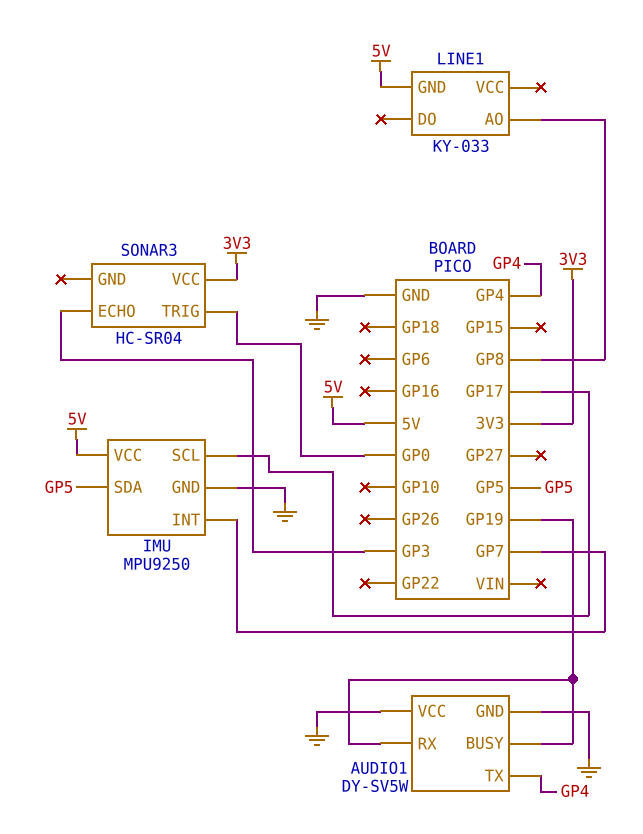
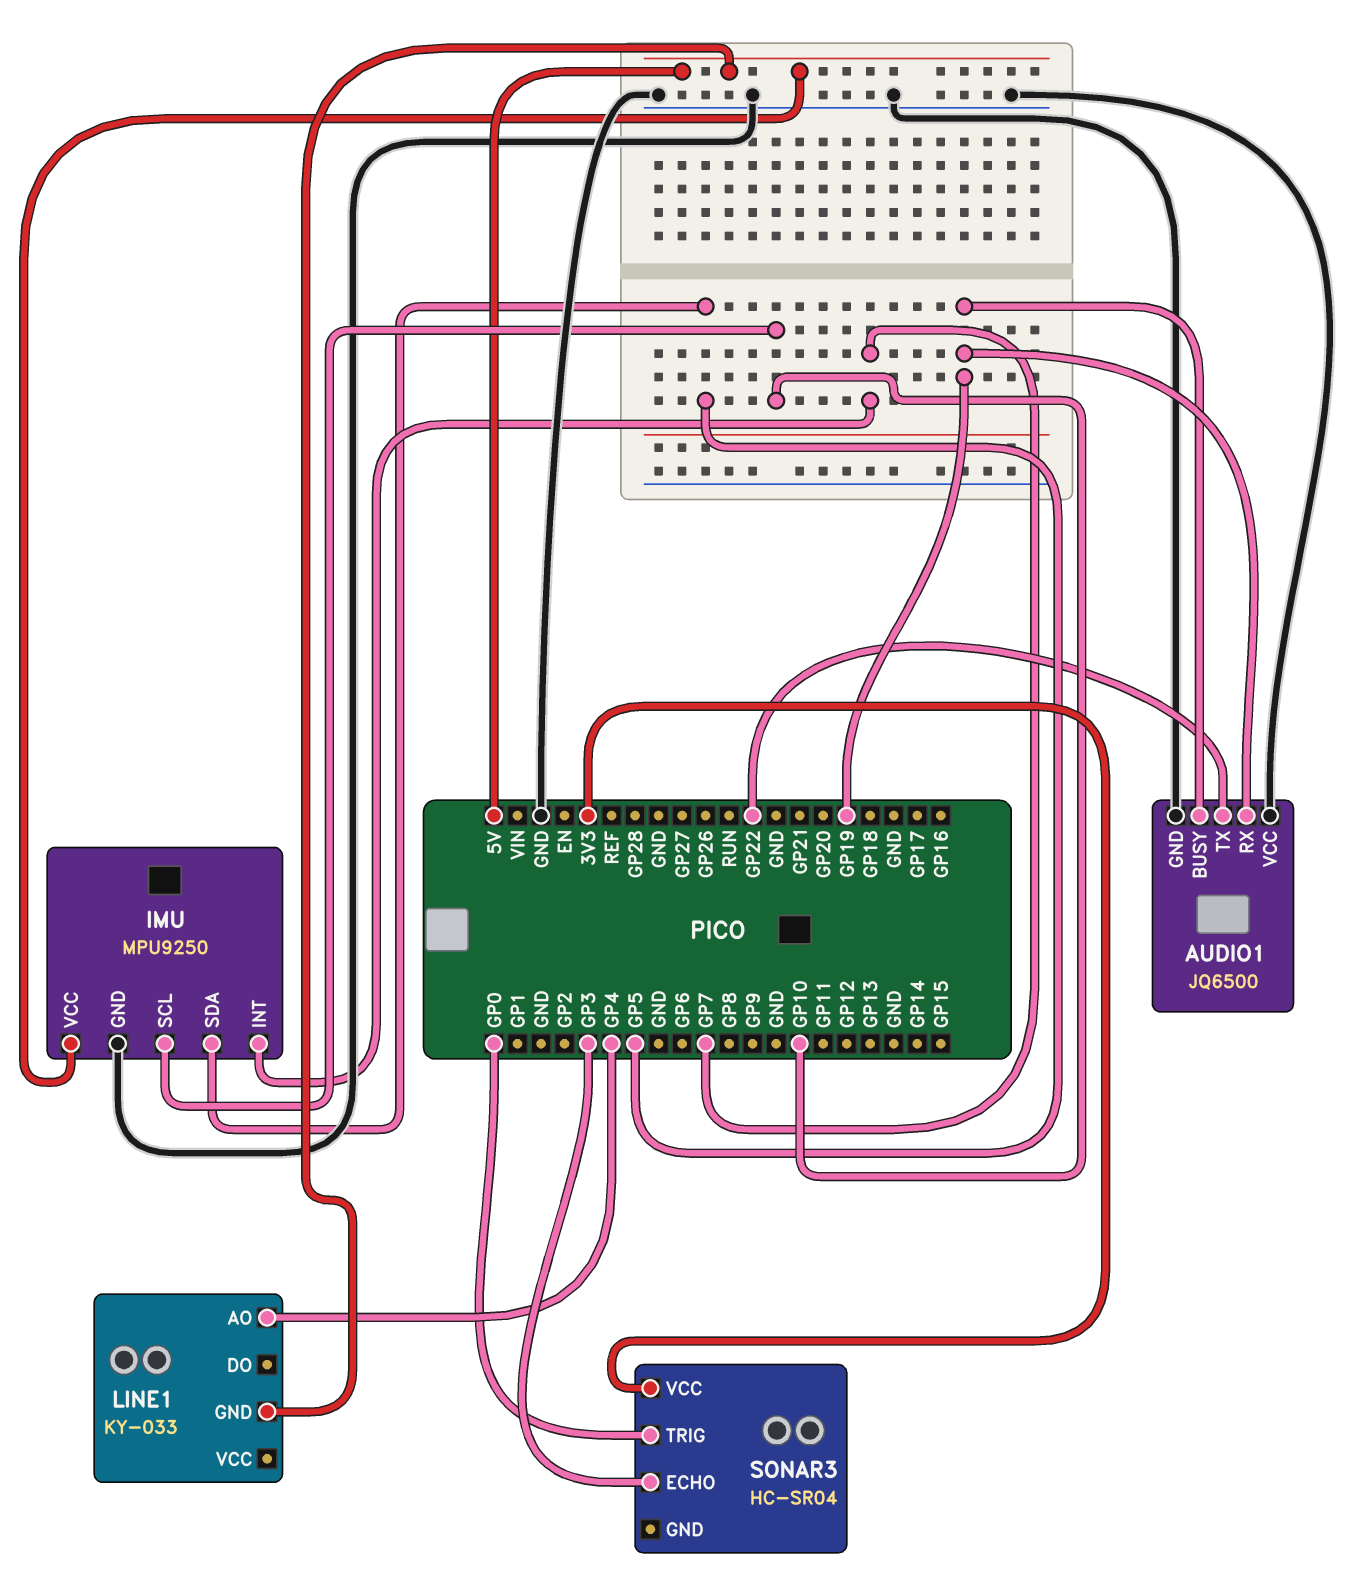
AUDIO1: DY-SV5W -> JQ6500
AUDIO1 pin TX: GP4 -> GP22
IMU pin SCL: GP17 -> GP10
LINE1 pin AO: GP8 -> GP4

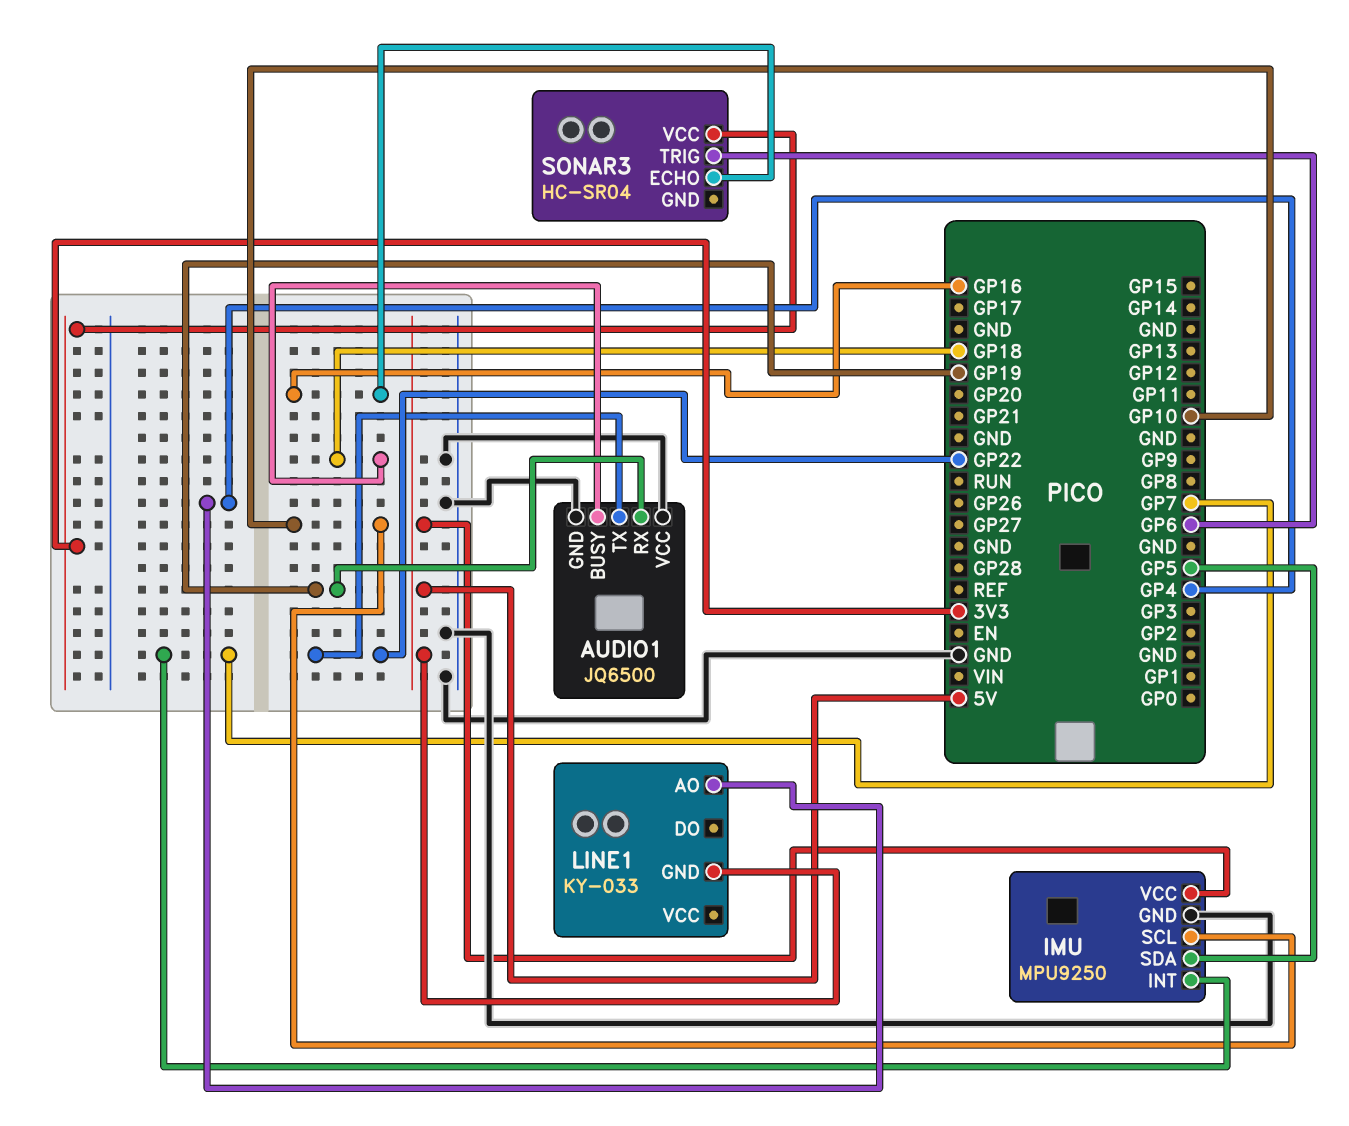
AUDIO1 pin BUSY: GP19 -> GP18
SONAR3 pin ECHO: GP3 -> GP16
SONAR3 pin TRIG: GP0 -> GP6

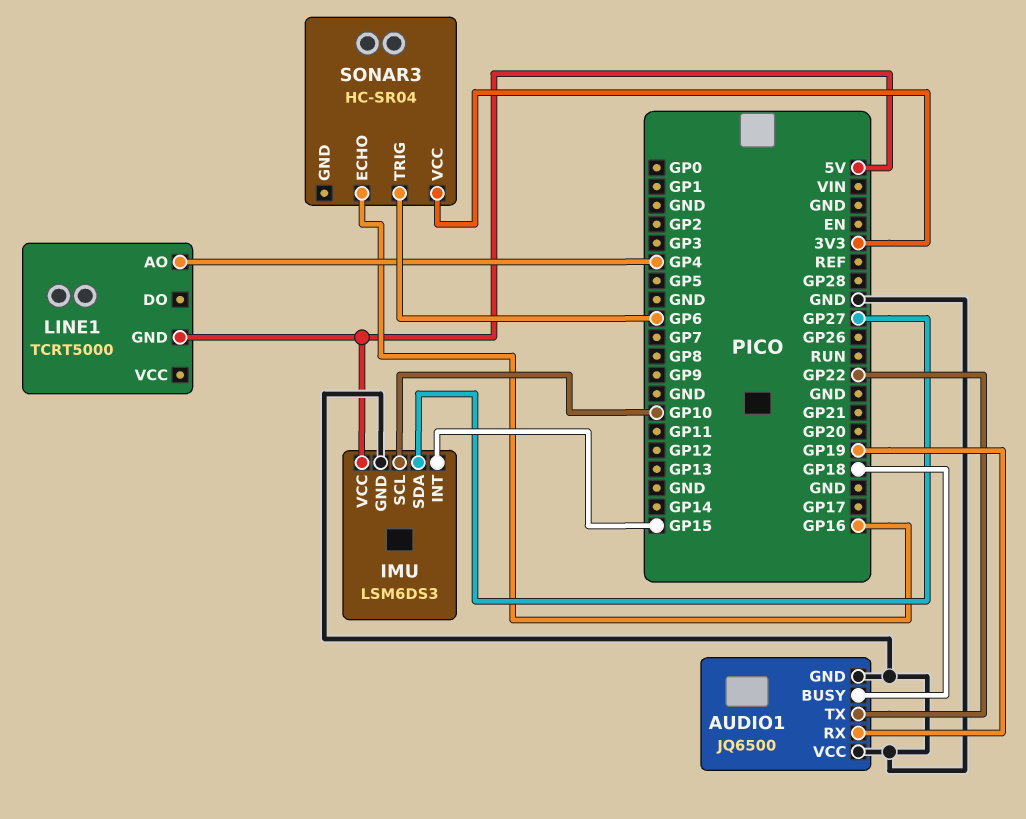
IMU: MPU9250 -> LSM6DS3
IMU pin INT: GP7 -> GP15
IMU pin SDA: GP5 -> GP27
LINE1: KY-033 -> TCRT5000

